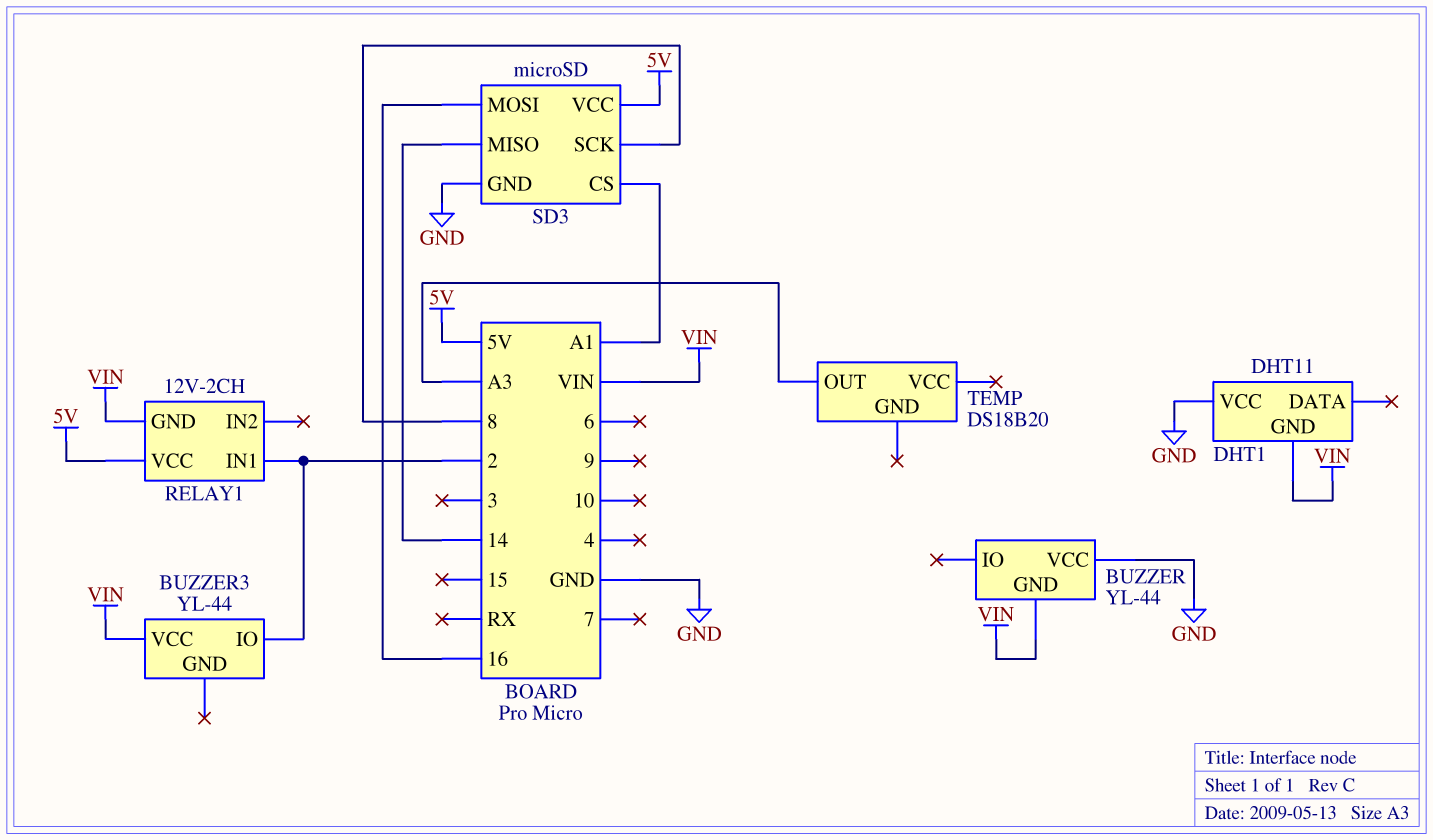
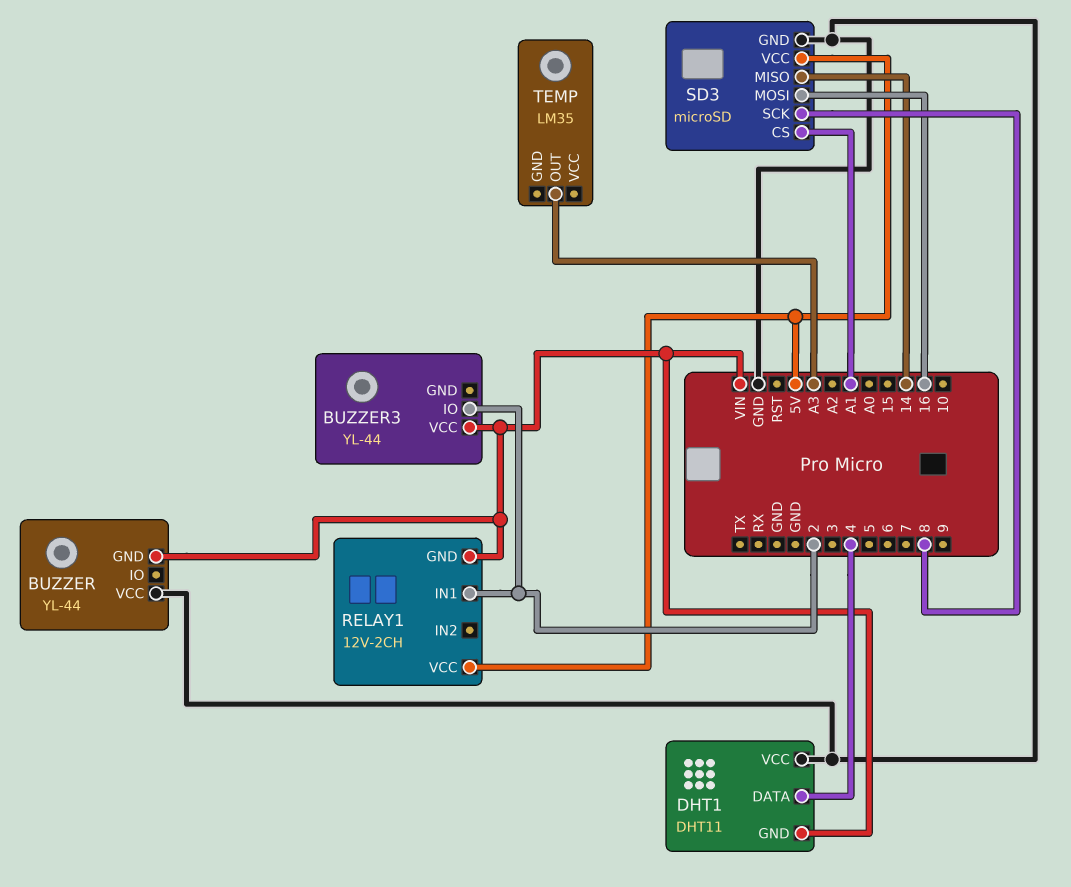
DHT1 pin DATA: none -> 4
TEMP: DS18B20 -> LM35

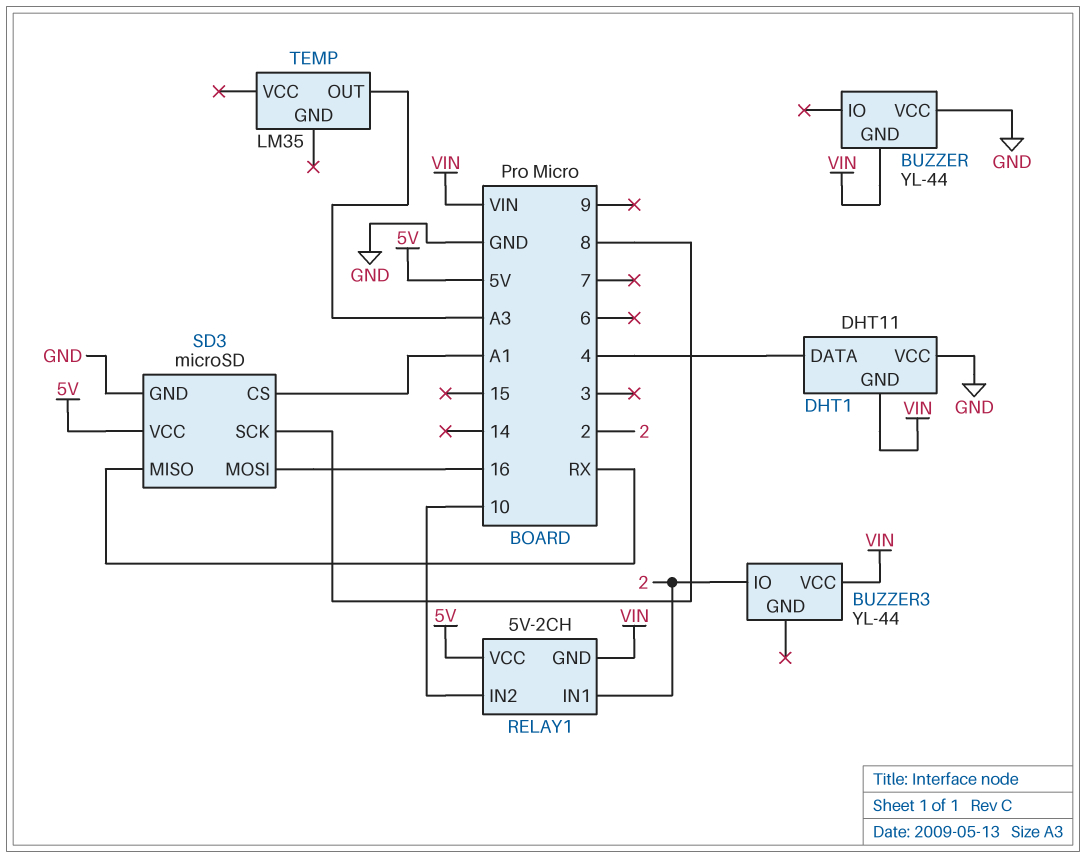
RELAY1: 12V-2CH -> 5V-2CH
RELAY1 pin IN2: none -> 10
SD3 pin MISO: 14 -> RX

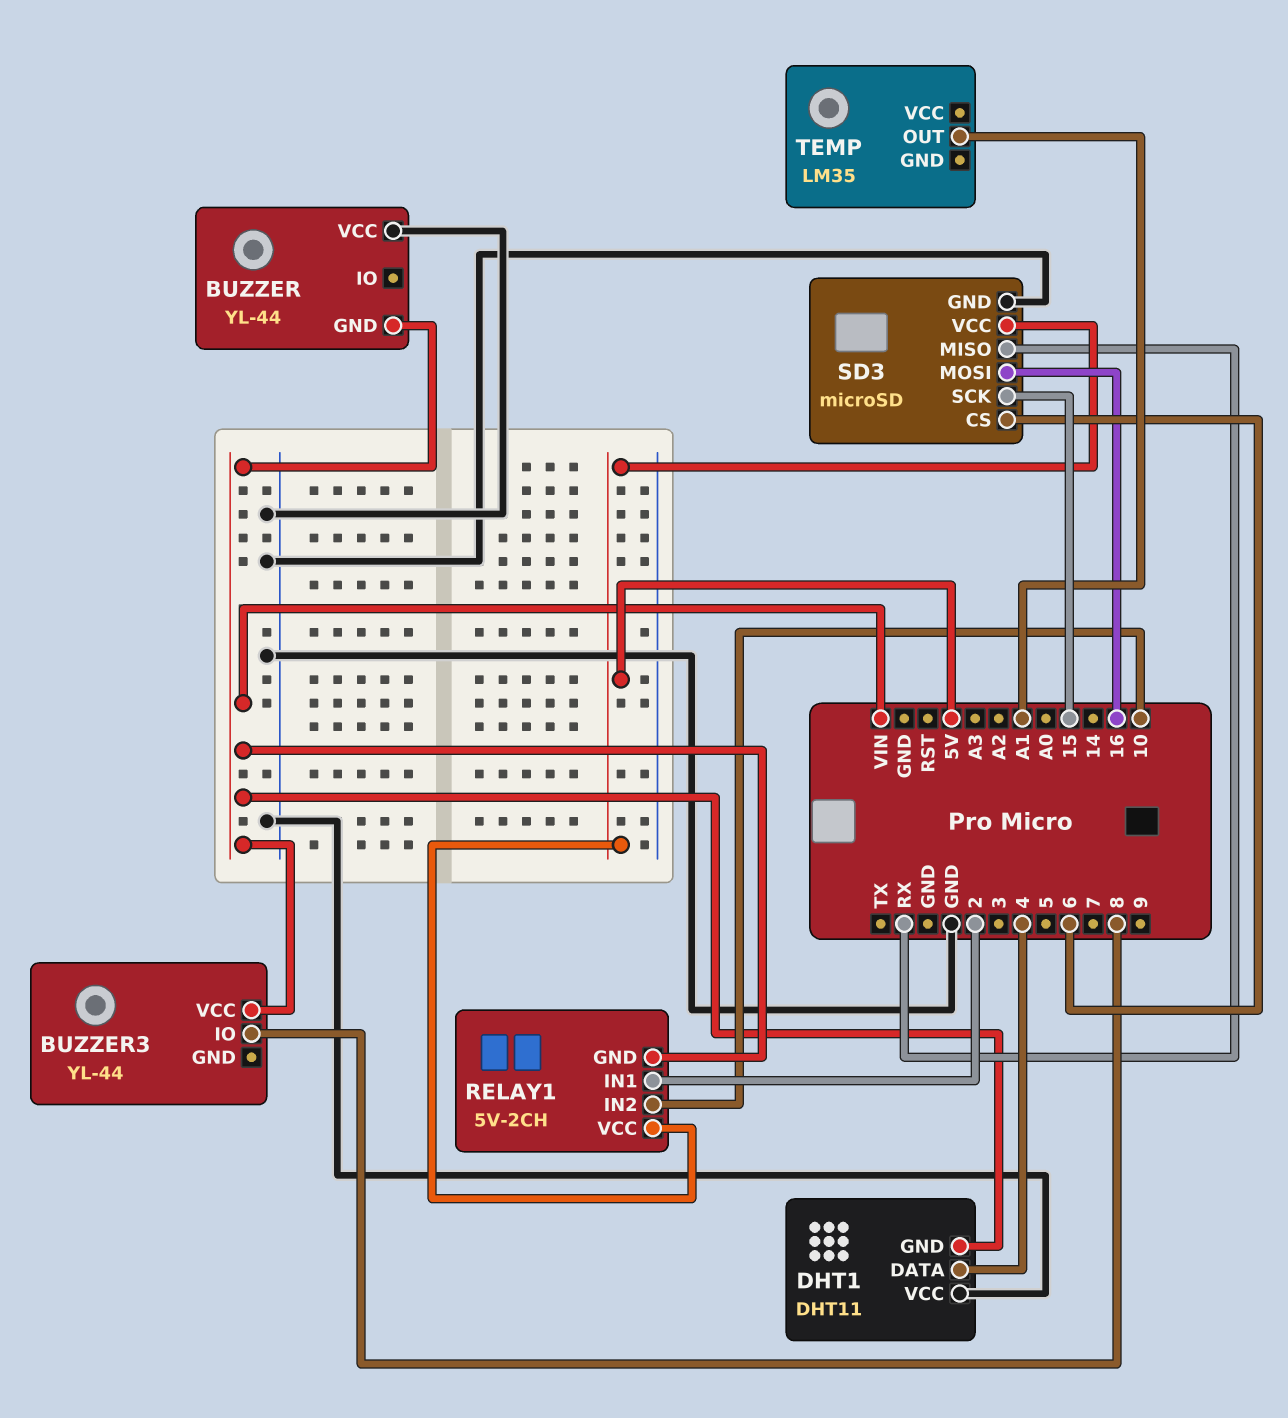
BUZZER3 pin IO: 2 -> 8
SD3 pin CS: A1 -> 6
SD3 pin SCK: 8 -> 15
TEMP pin OUT: A3 -> A1

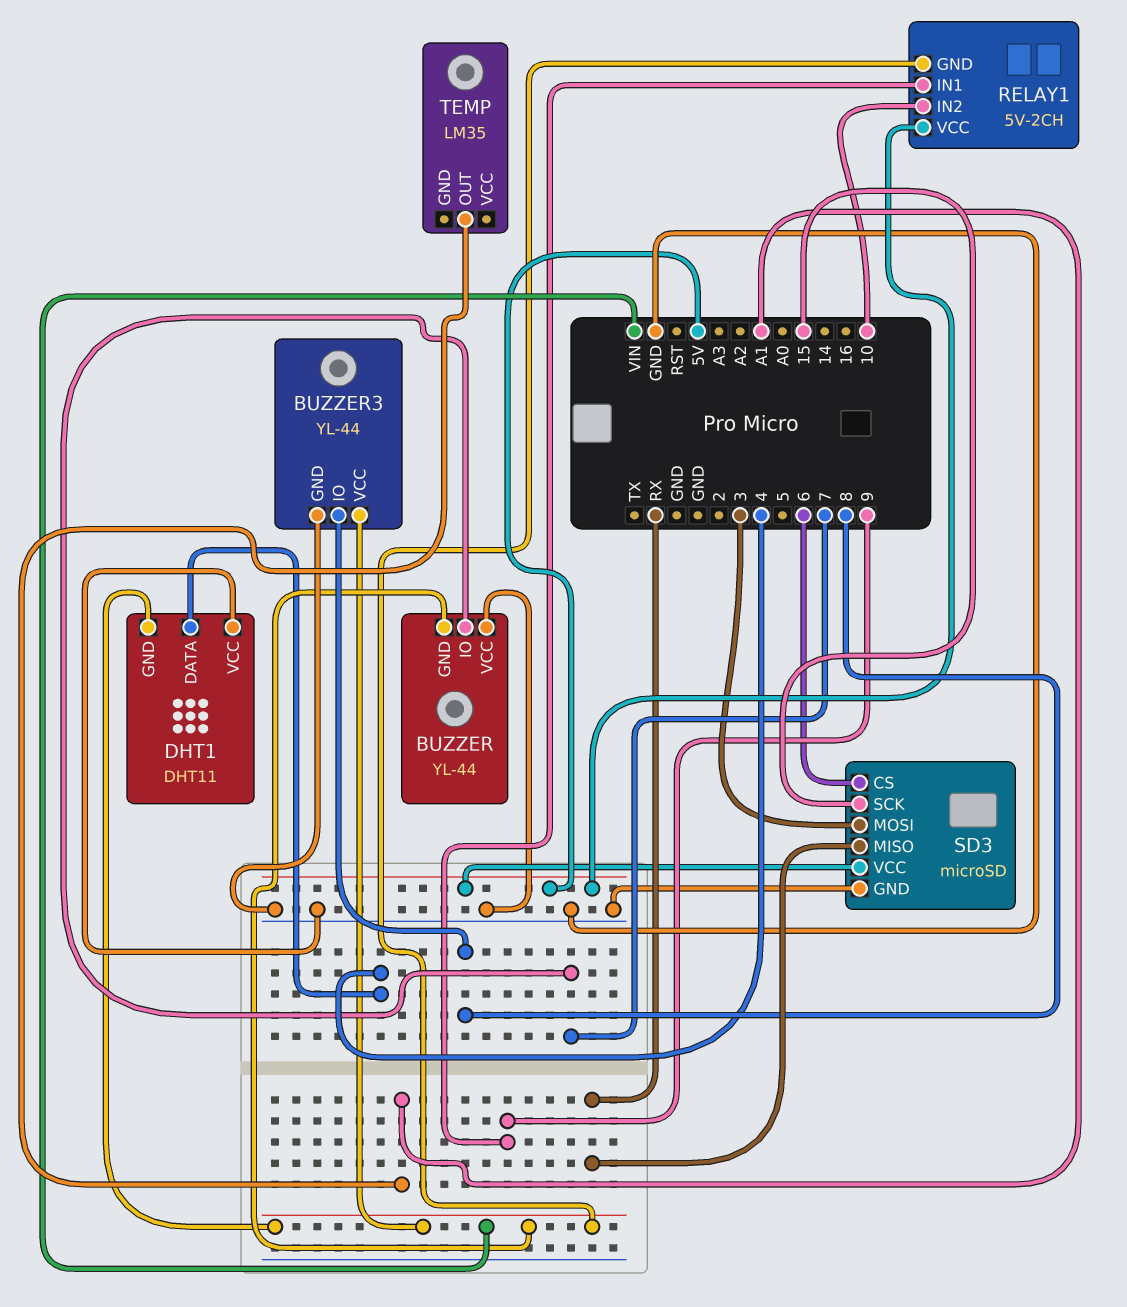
BUZZER pin IO: none -> 7
BUZZER3 pin GND: none -> GND
RELAY1 pin IN1: 2 -> 9
SD3 pin MOSI: 16 -> 3

